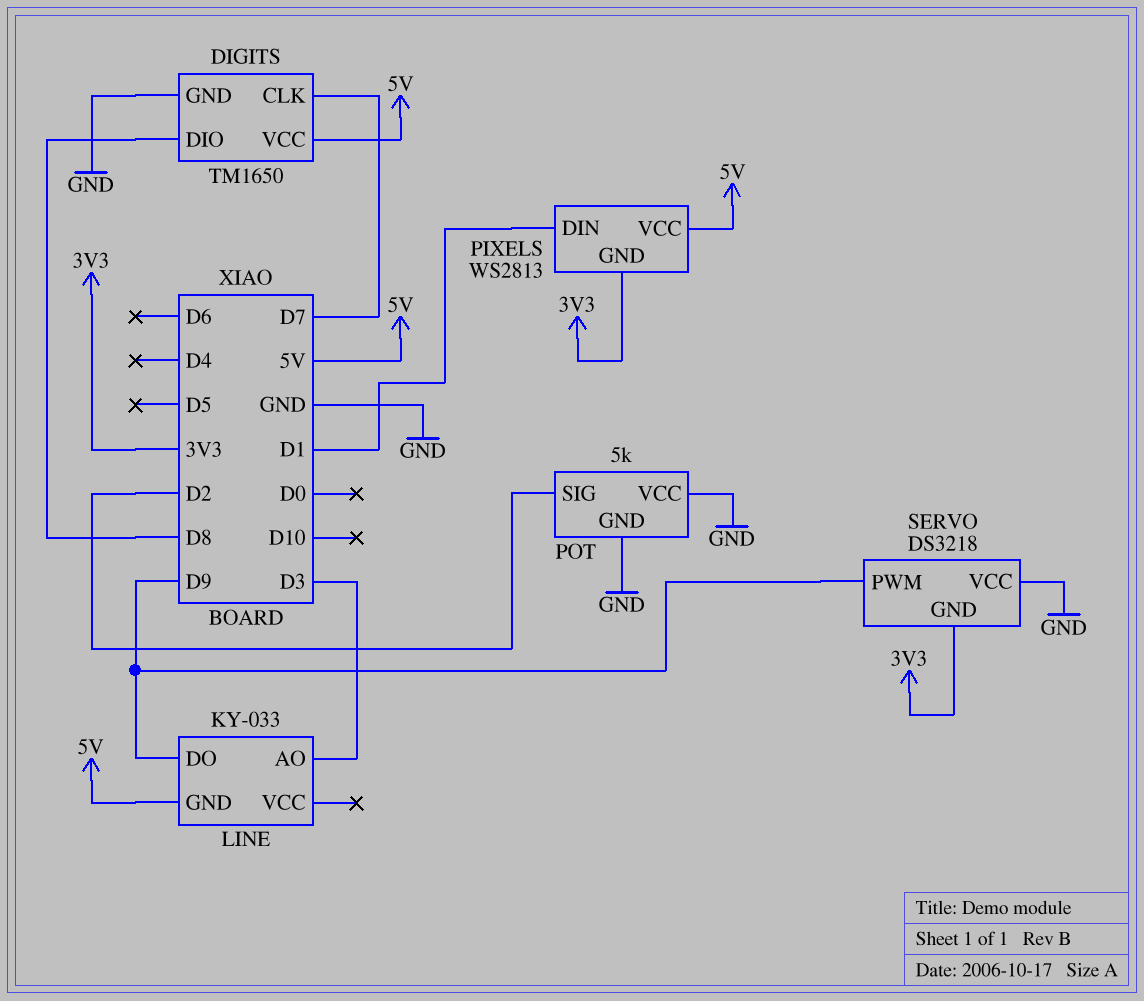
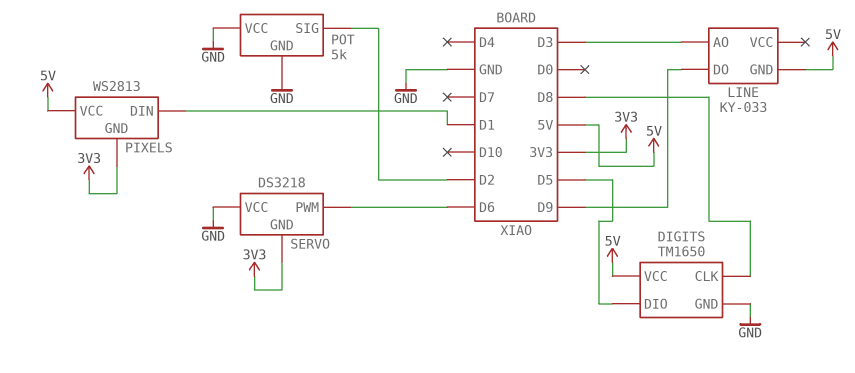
DIGITS pin CLK: D7 -> D8
DIGITS pin DIO: D8 -> D5
SERVO pin PWM: D9 -> D6

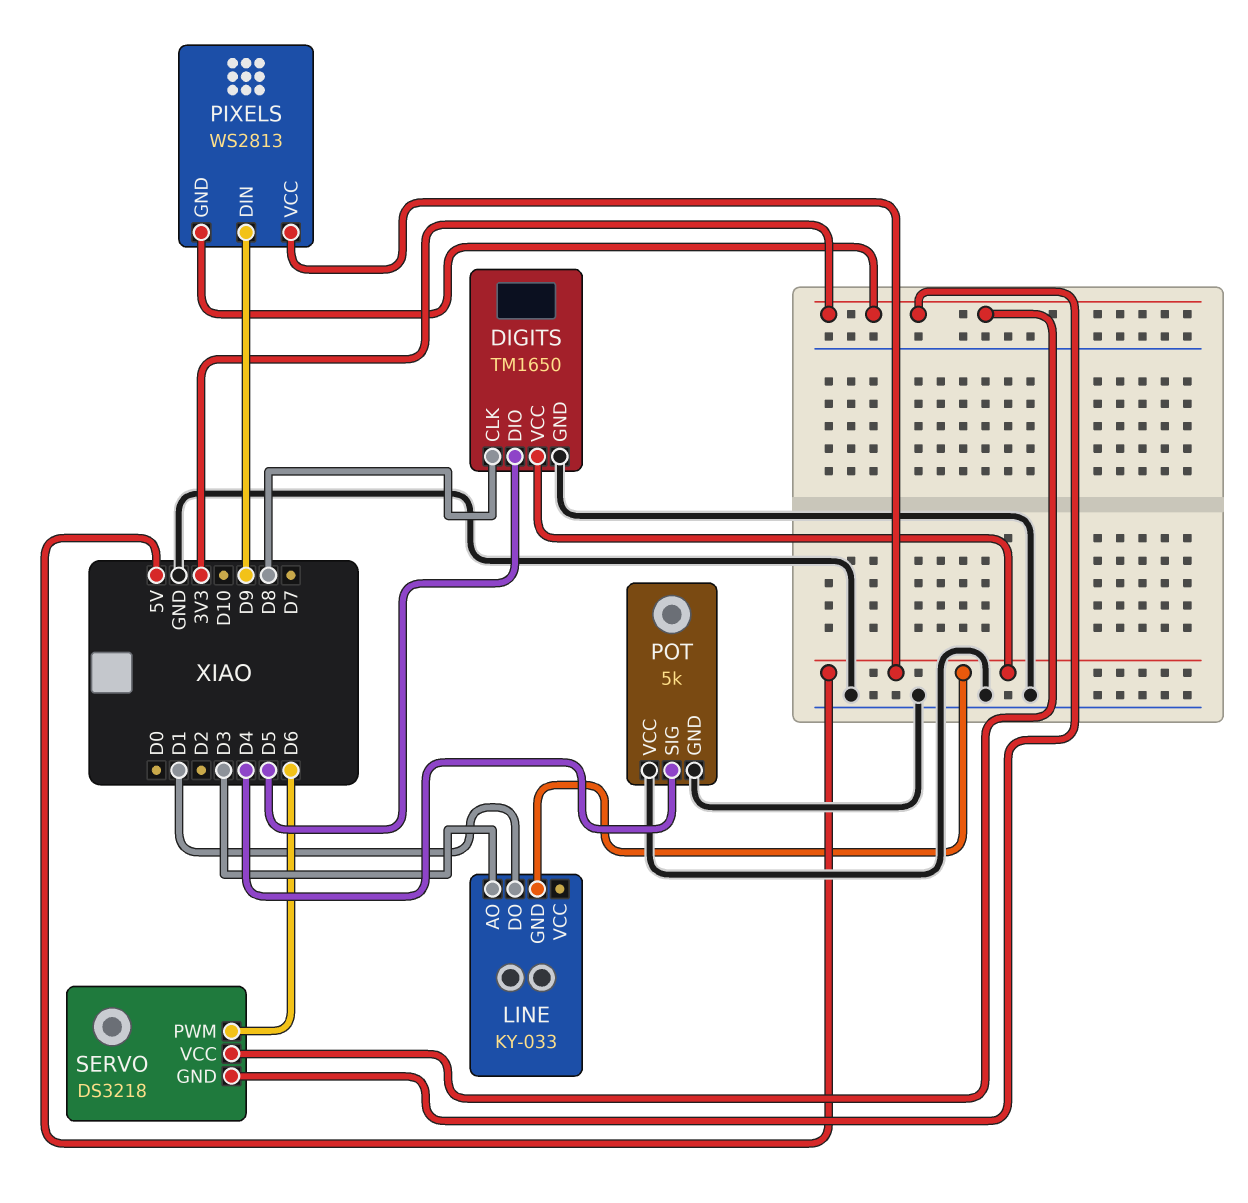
LINE pin DO: D9 -> D1
PIXELS pin DIN: D1 -> D9
POT pin SIG: D2 -> D4
SERVO pin VCC: GND -> 3V3

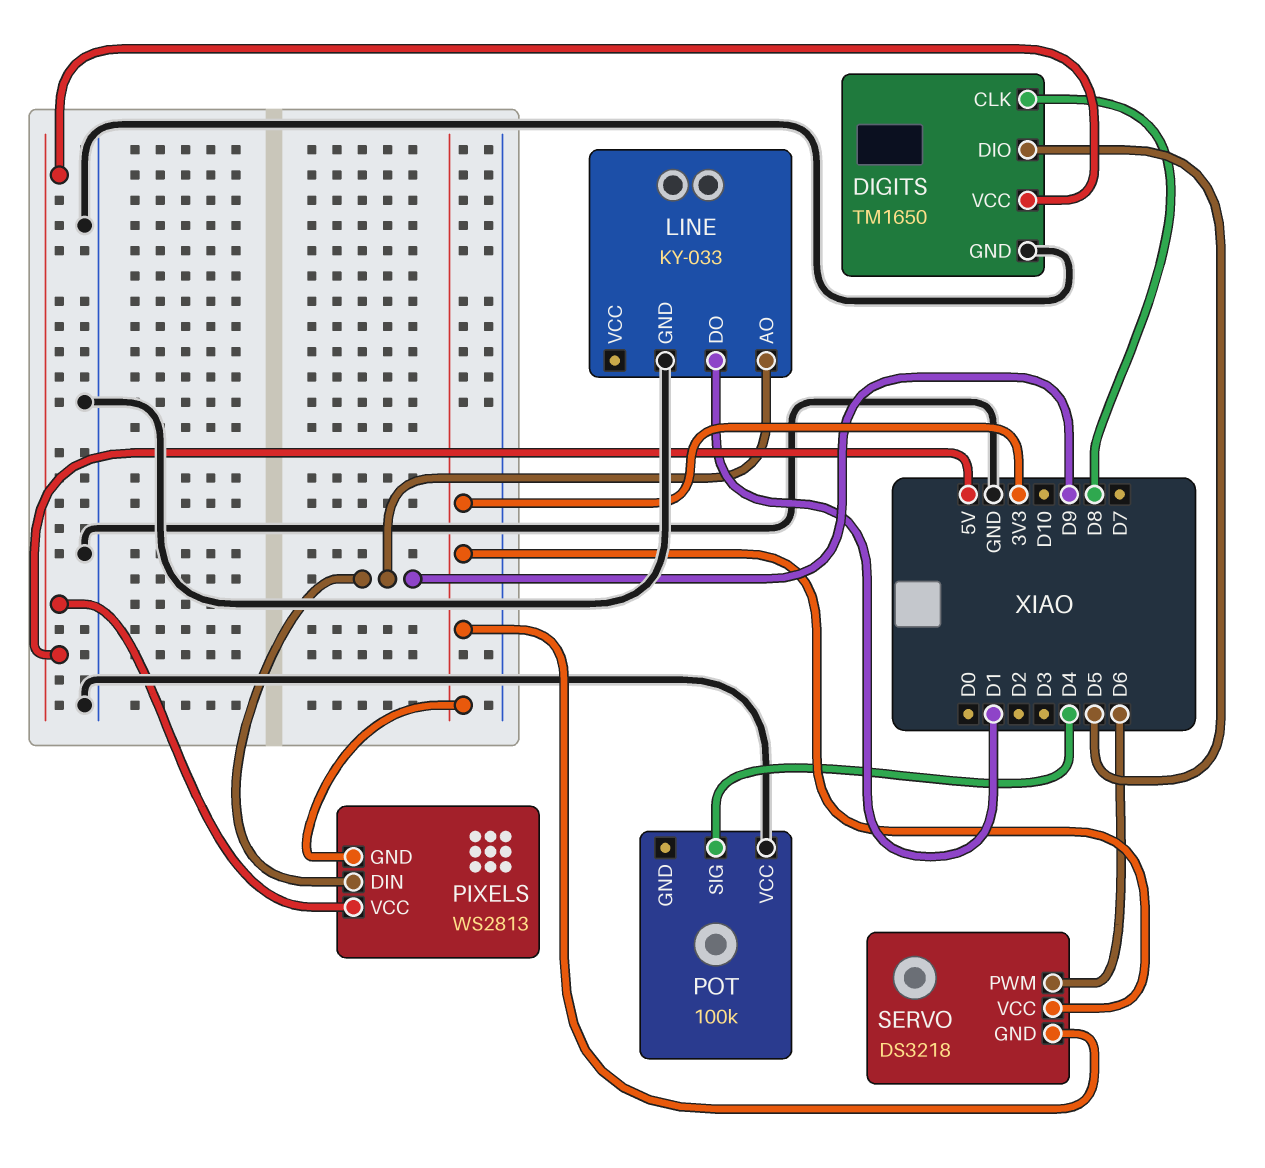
LINE pin AO: D3 -> D9
LINE pin GND: 5V -> GND
POT: 5k -> 100k
POT pin GND: GND -> none

